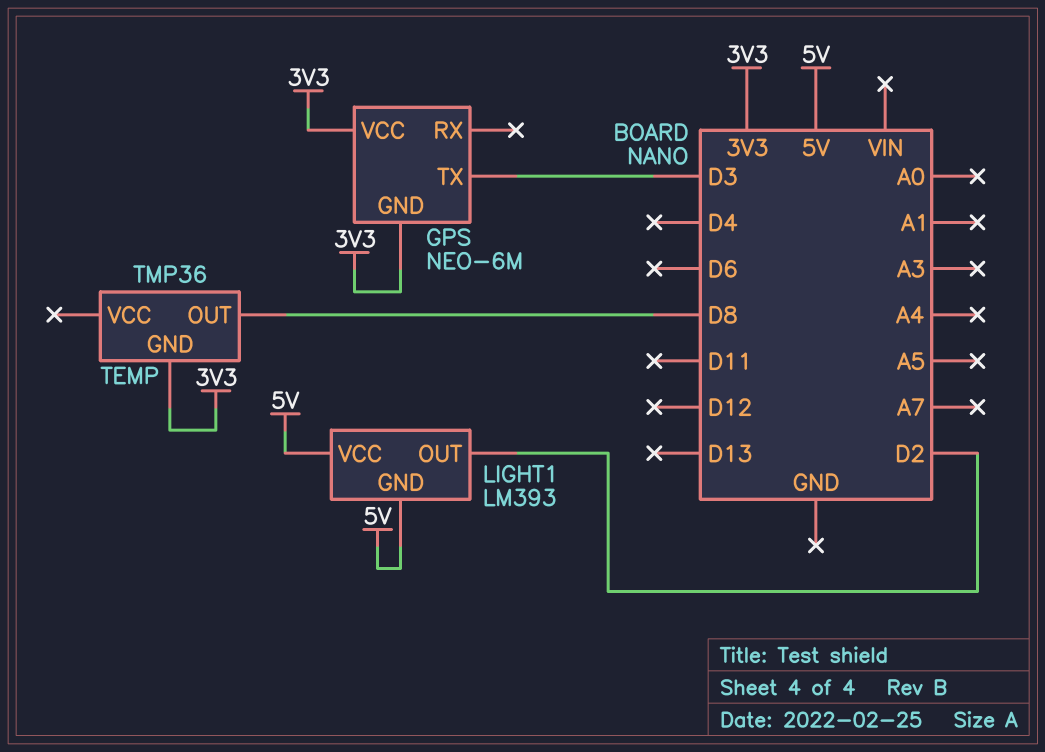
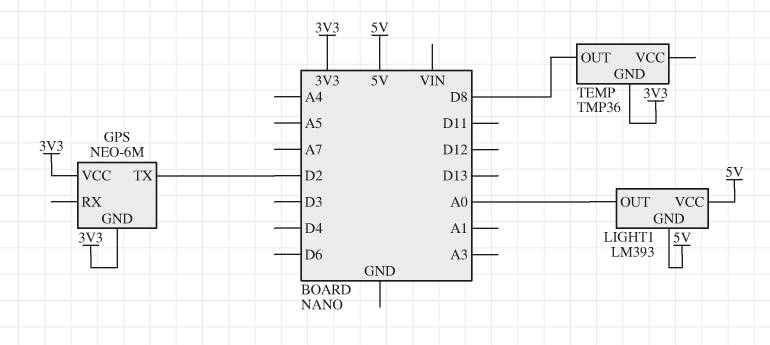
GPS pin TX: D3 -> D2
LIGHT1 pin OUT: D2 -> A0

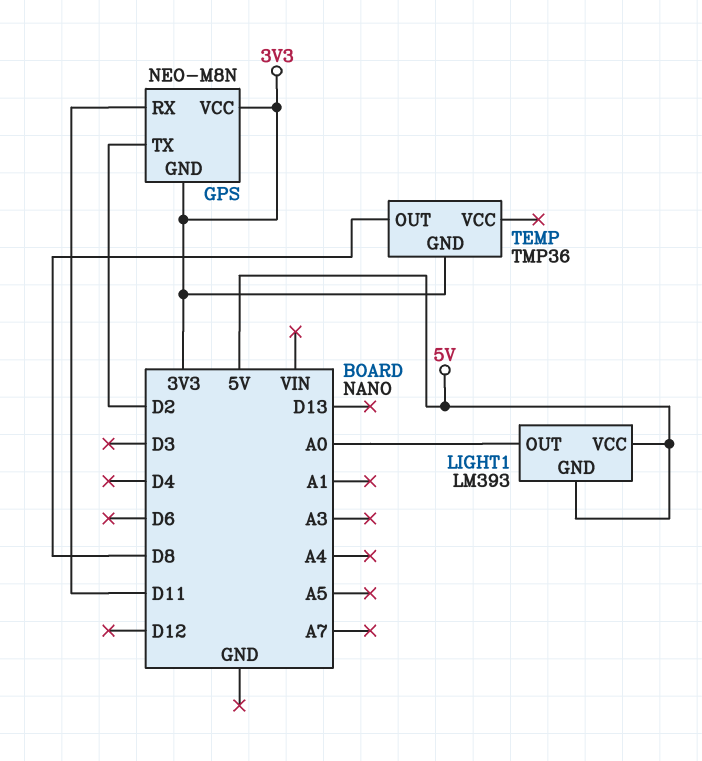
GPS: NEO-6M -> NEO-M8N
GPS pin RX: none -> D11

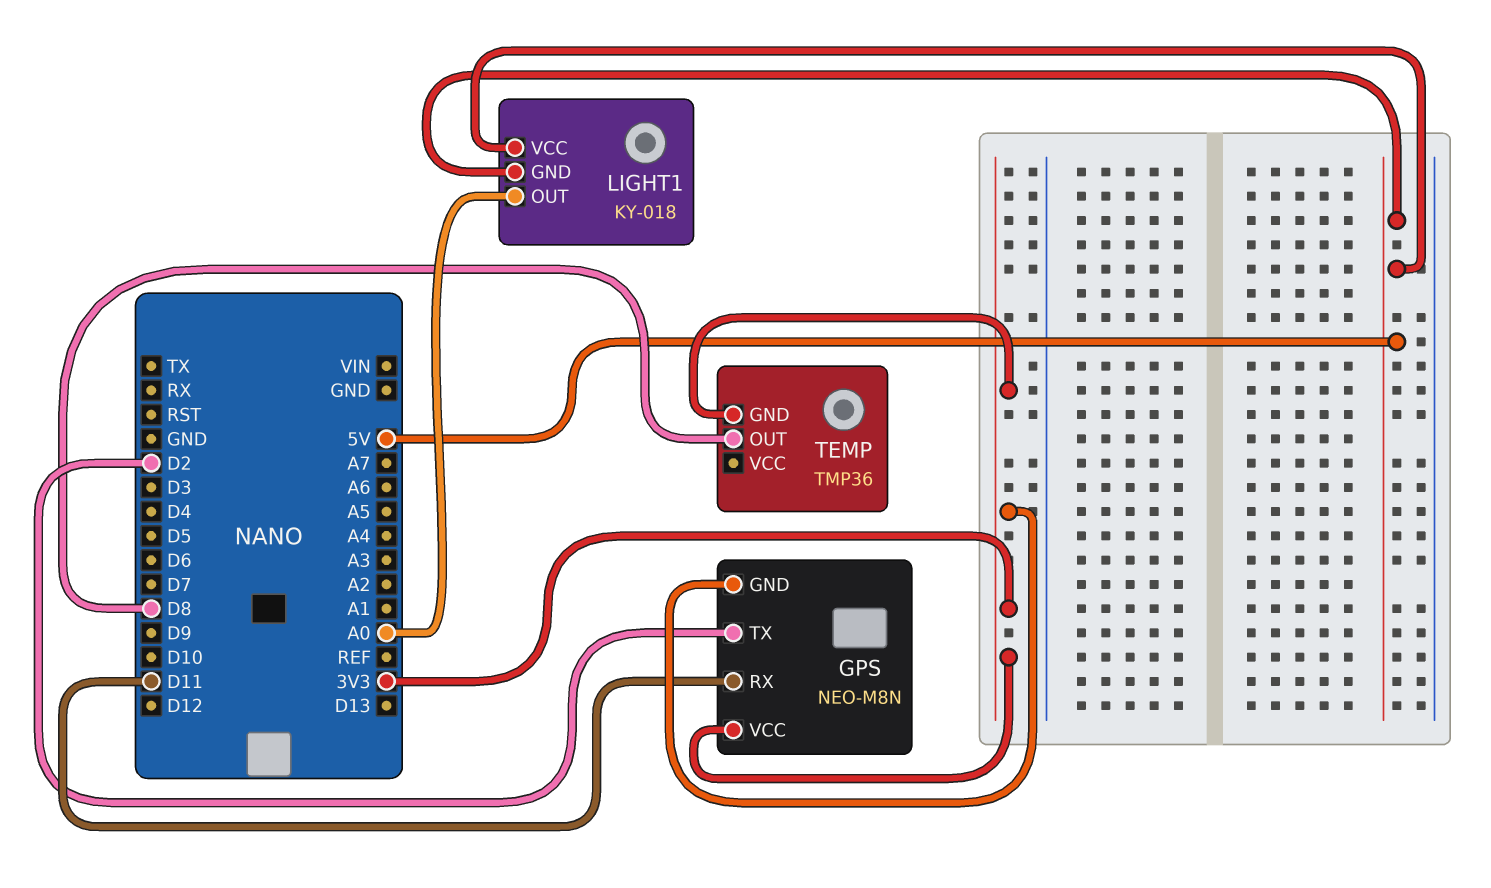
LIGHT1: LM393 -> KY-018

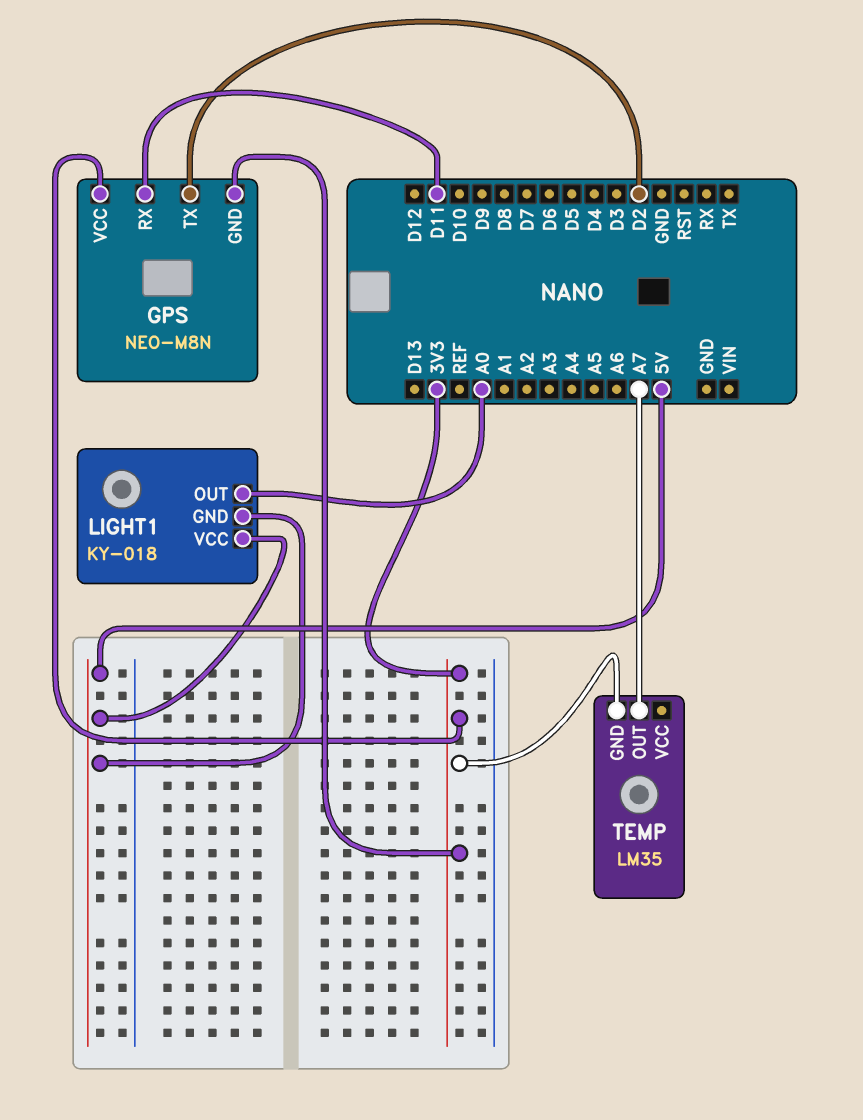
TEMP: TMP36 -> LM35
TEMP pin OUT: D8 -> A7

